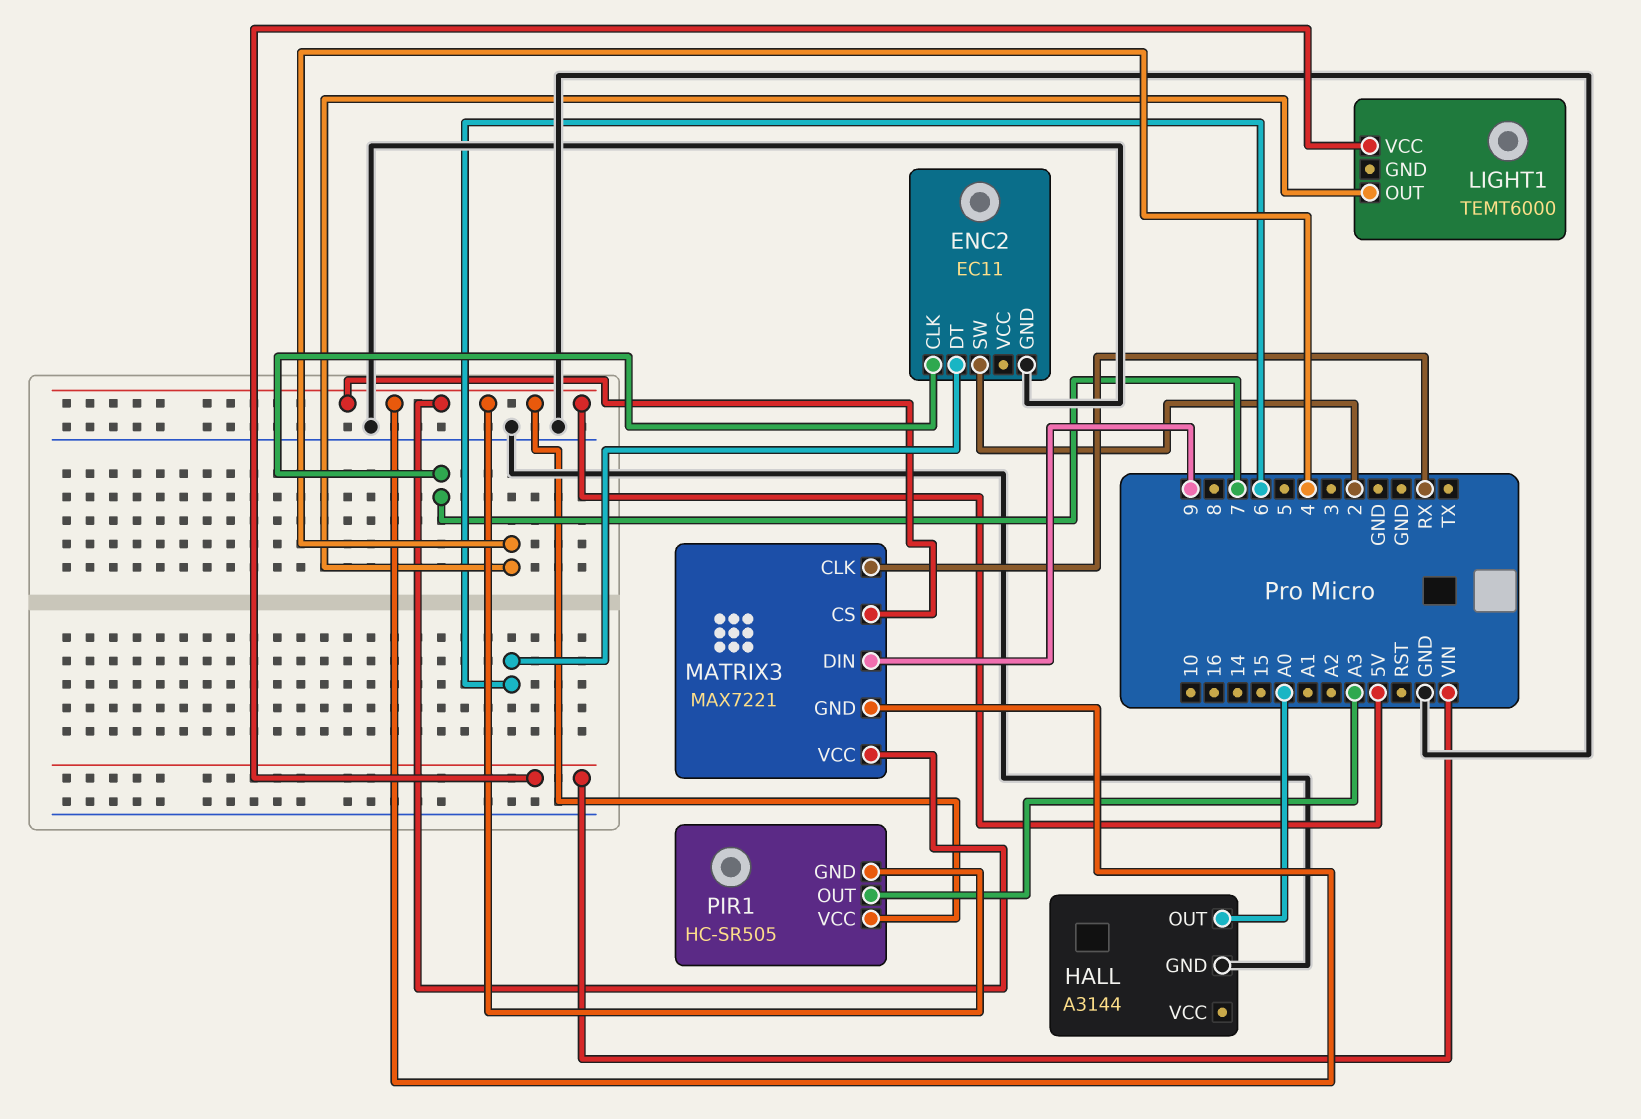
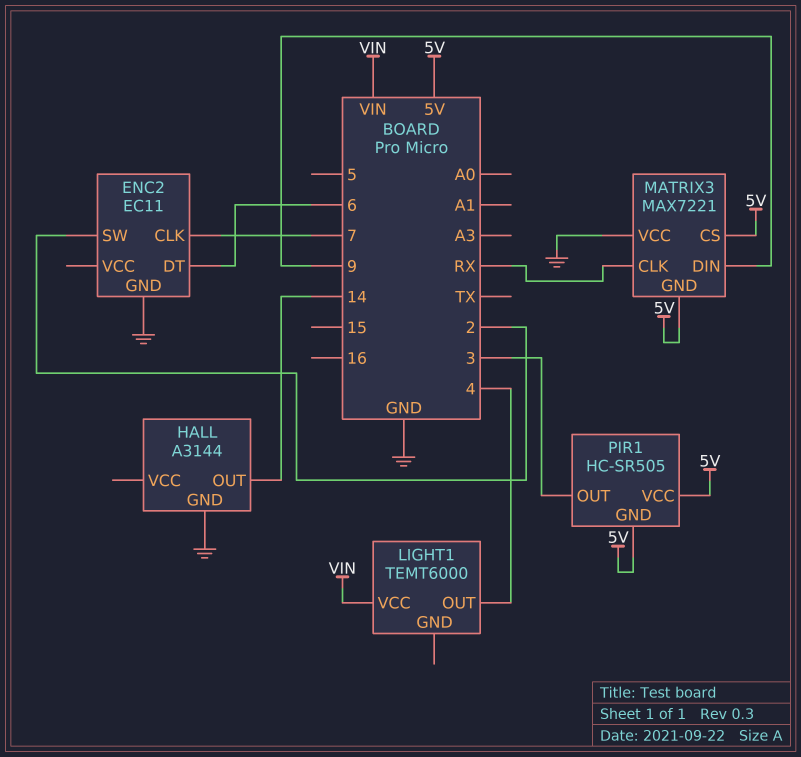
HALL pin OUT: A0 -> 14
MATRIX3 pin VCC: 5V -> GND
PIR1 pin OUT: A3 -> 3

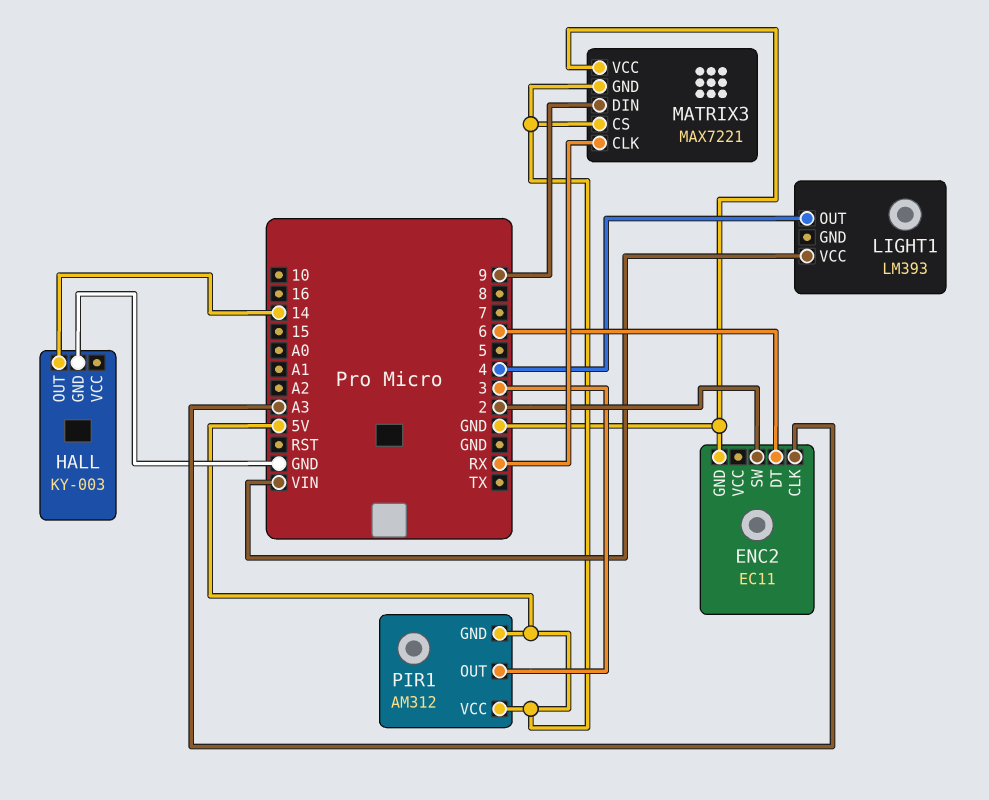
ENC2 pin CLK: 7 -> A3
HALL: A3144 -> KY-003
LIGHT1: TEMT6000 -> LM393
PIR1: HC-SR505 -> AM312

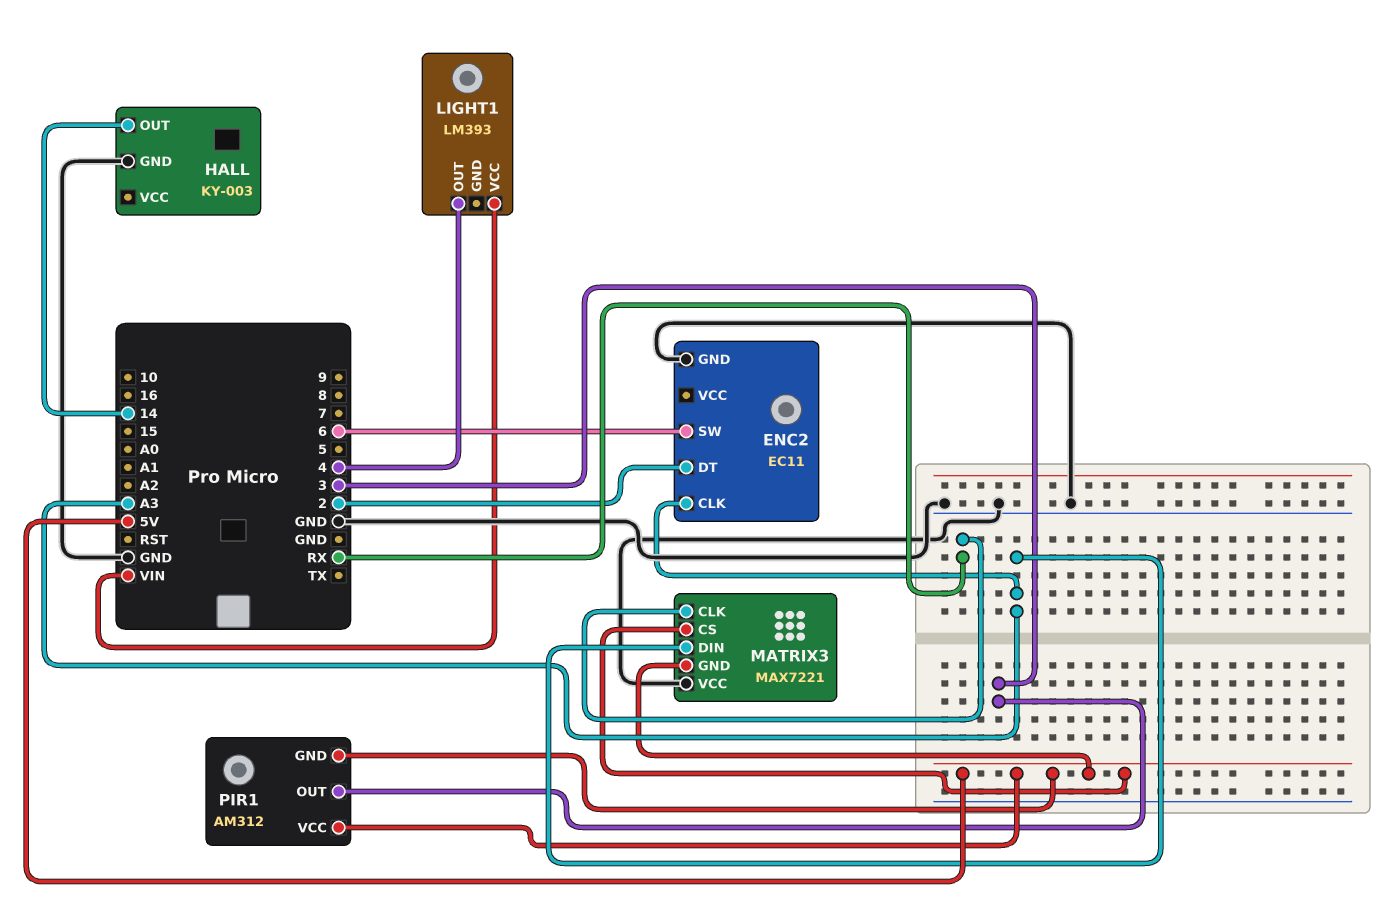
ENC2 pin DT: 6 -> 2
ENC2 pin SW: 2 -> 6
MATRIX3 pin DIN: 9 -> A3

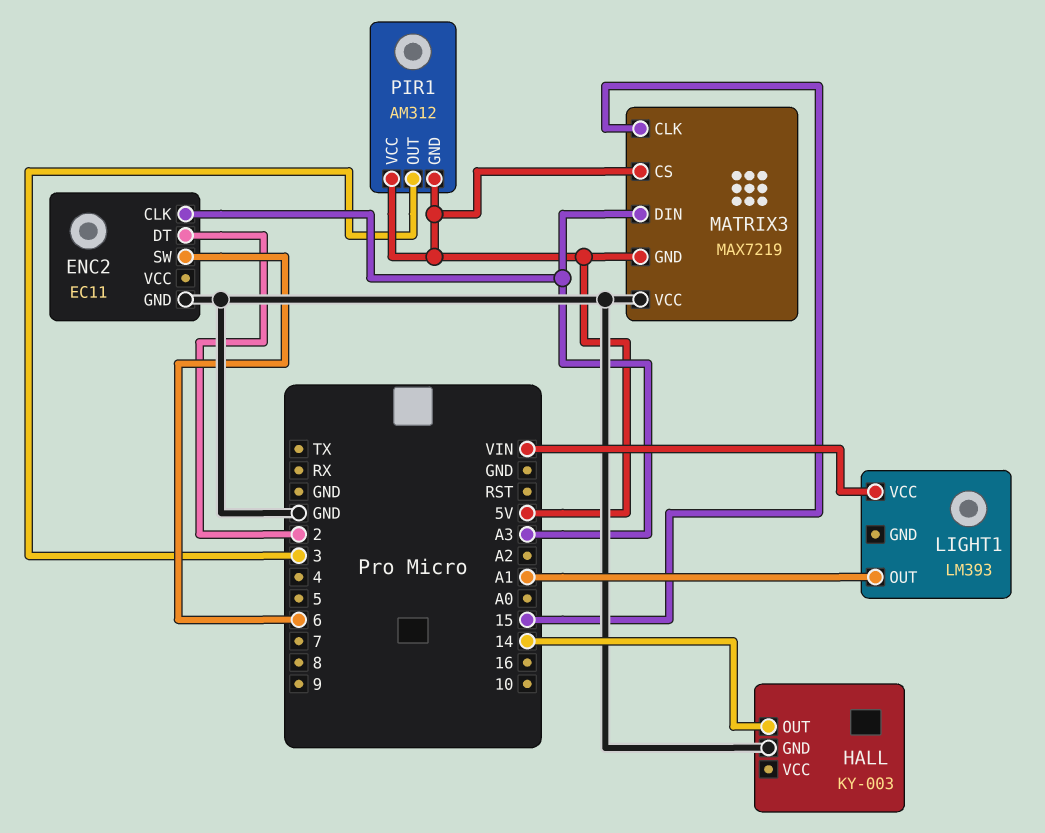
LIGHT1 pin OUT: 4 -> A1
MATRIX3: MAX7221 -> MAX7219
MATRIX3 pin CLK: RX -> 15

